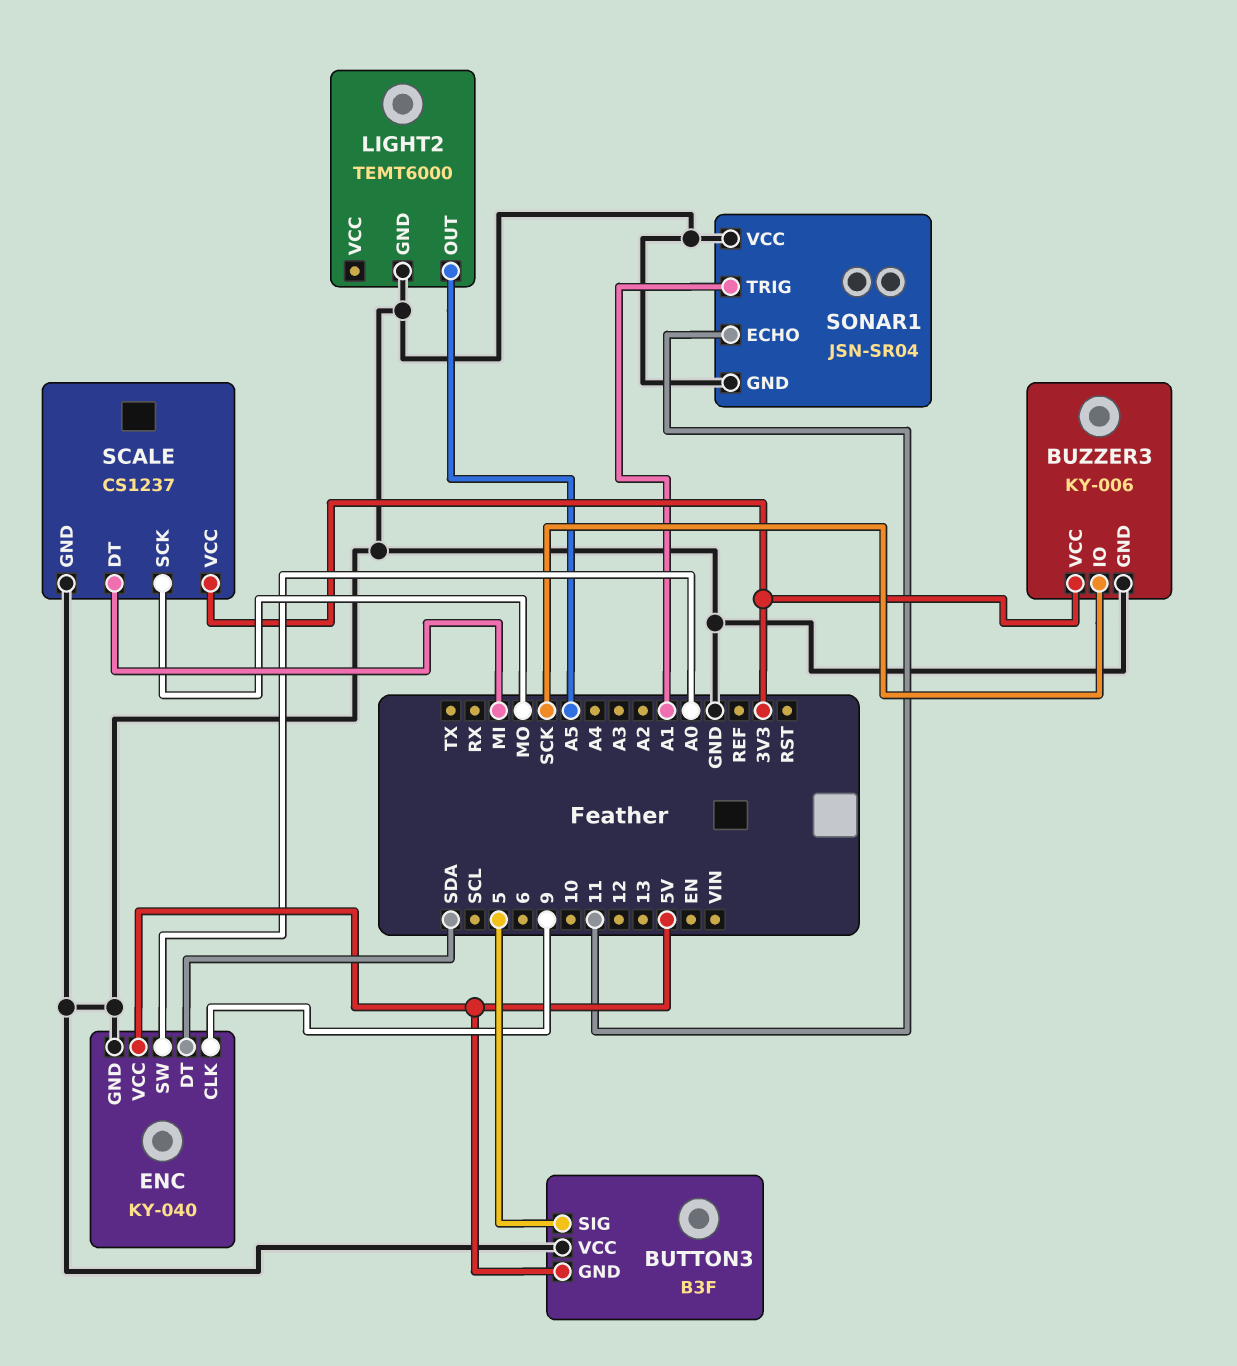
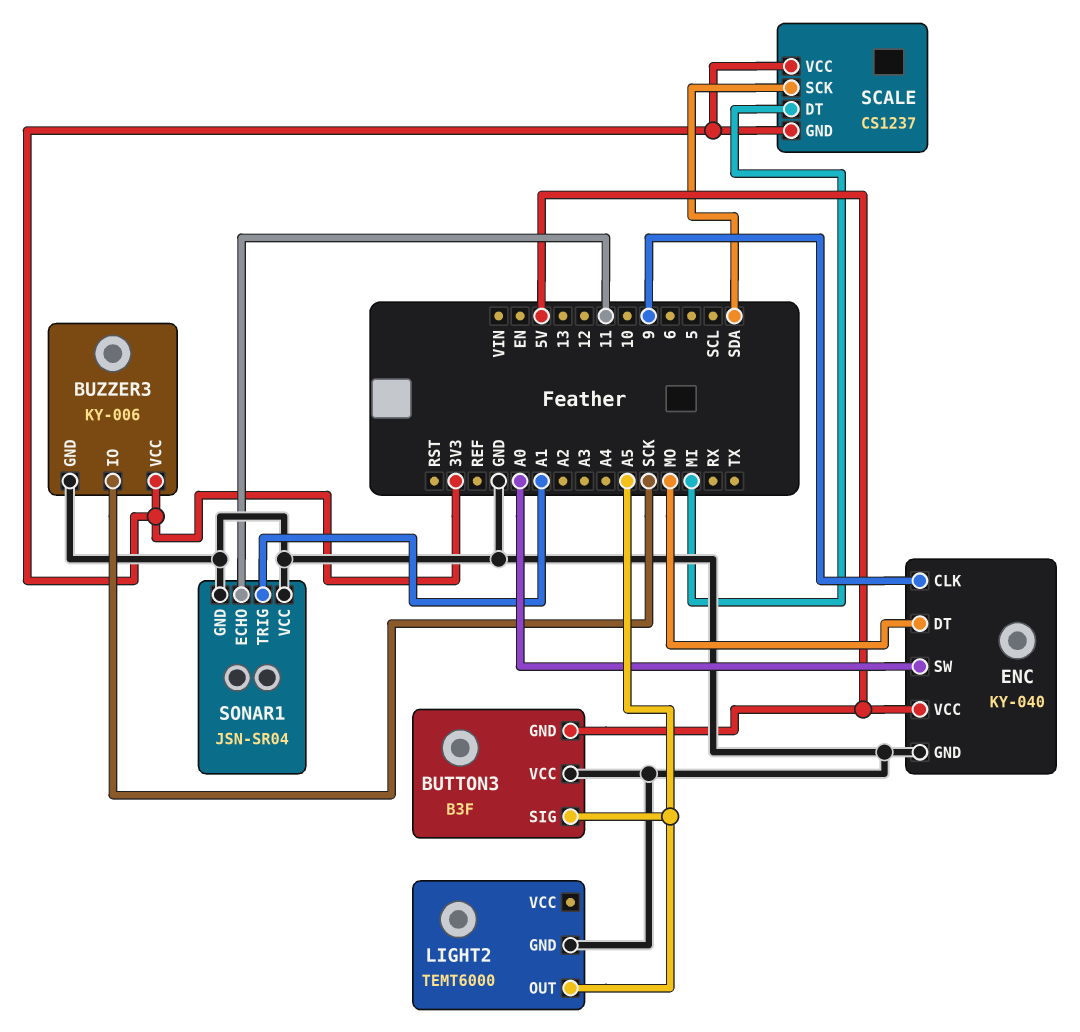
BUTTON3 pin SIG: 5 -> A5
ENC pin DT: SDA -> MO
SCALE pin GND: GND -> 3V3
SCALE pin SCK: MO -> SDA

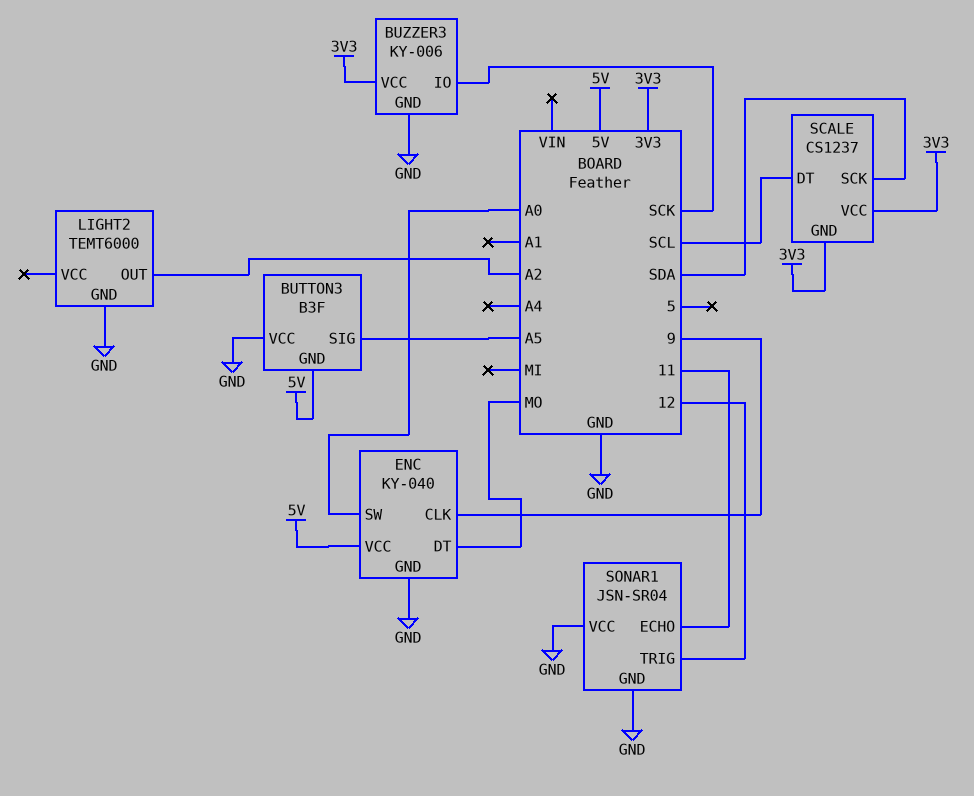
LIGHT2 pin OUT: A5 -> A2
SCALE pin DT: MI -> SCL
SONAR1 pin TRIG: A1 -> 12

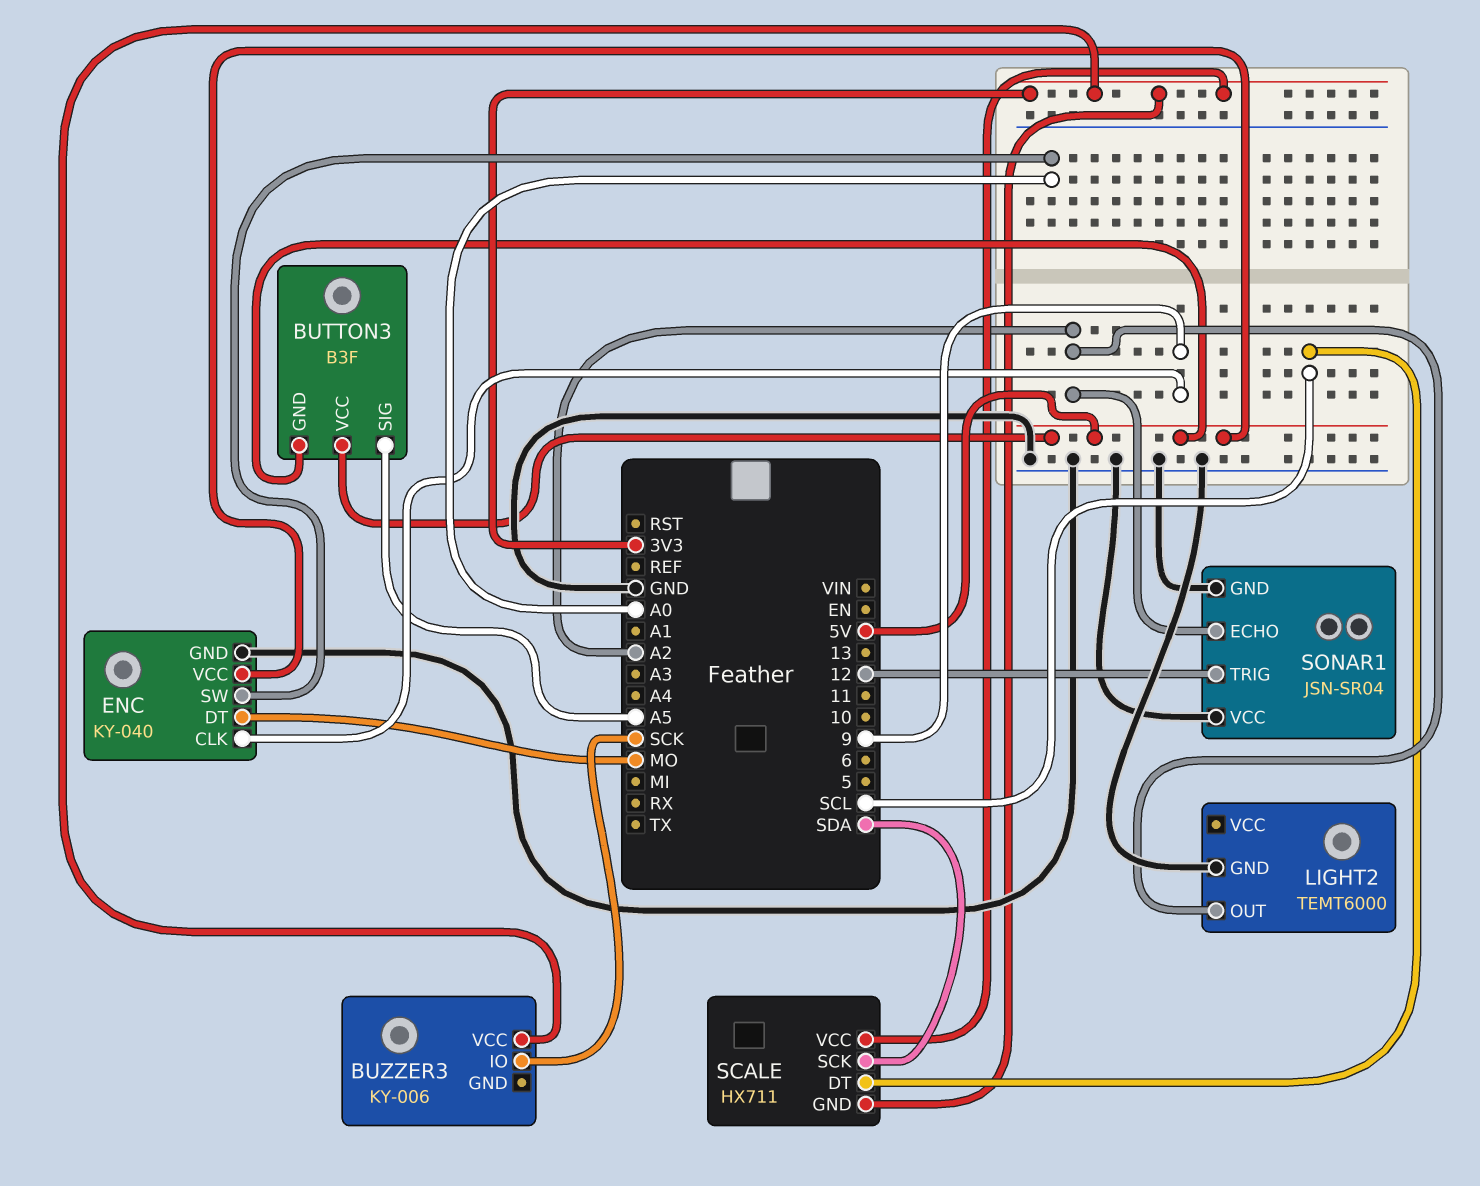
BUTTON3 pin VCC: GND -> 5V
BUZZER3 pin GND: GND -> none
SCALE: CS1237 -> HX711
SONAR1 pin ECHO: 11 -> A2

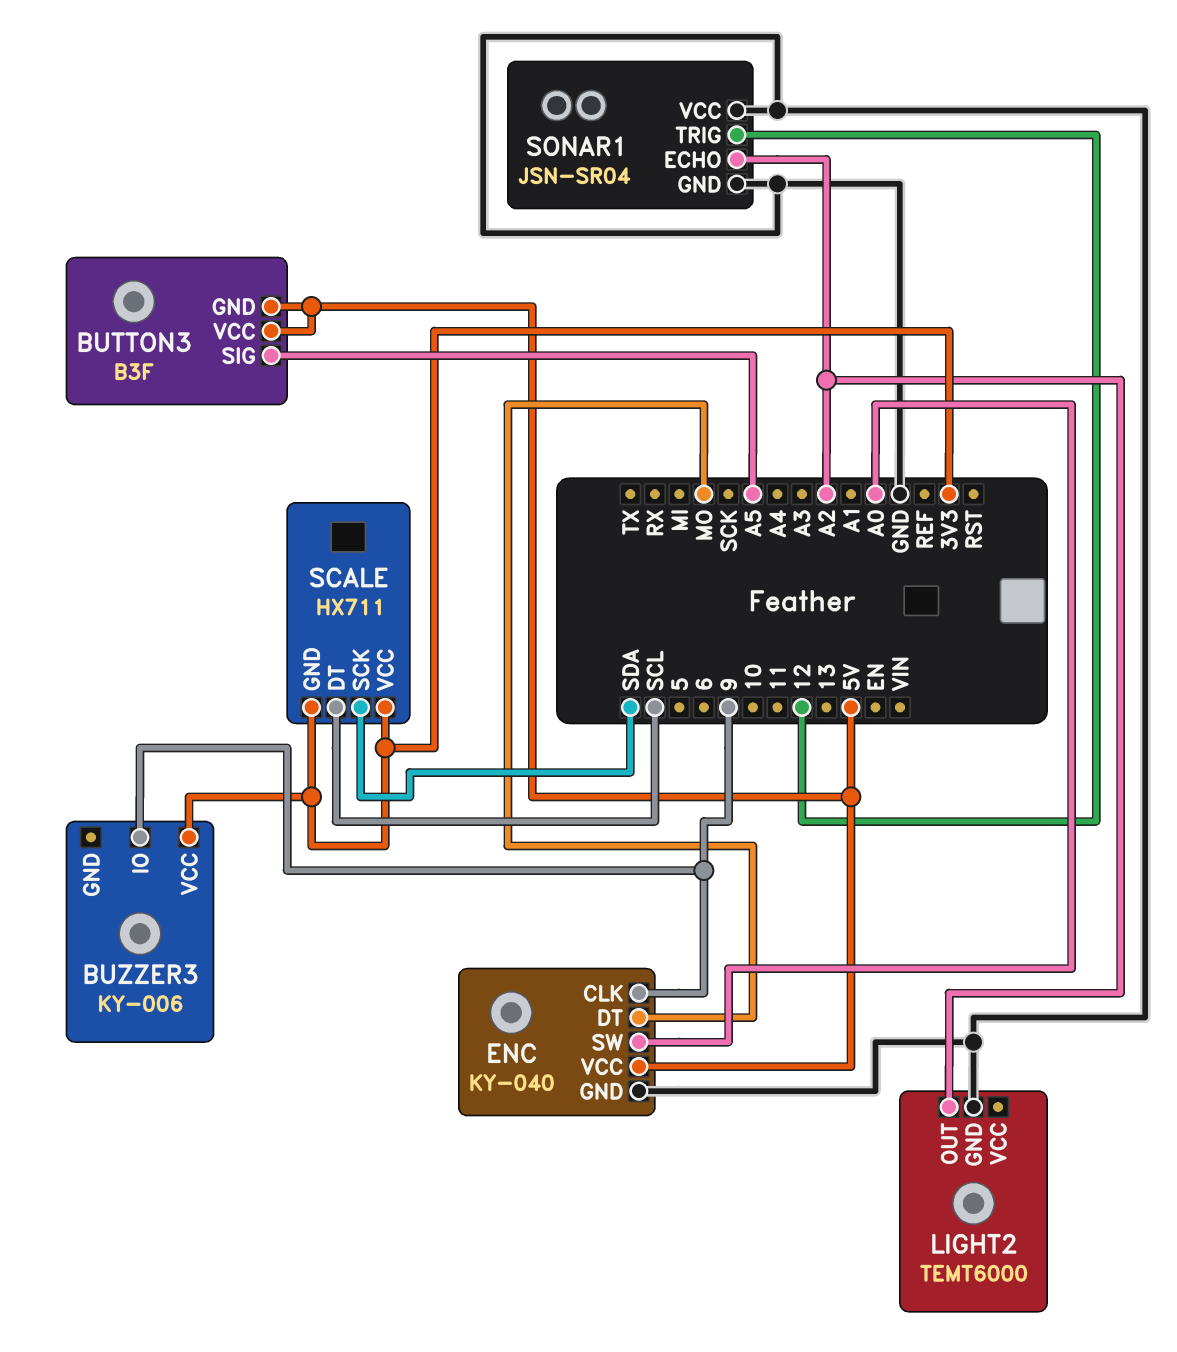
BUZZER3 pin IO: SCK -> 9

